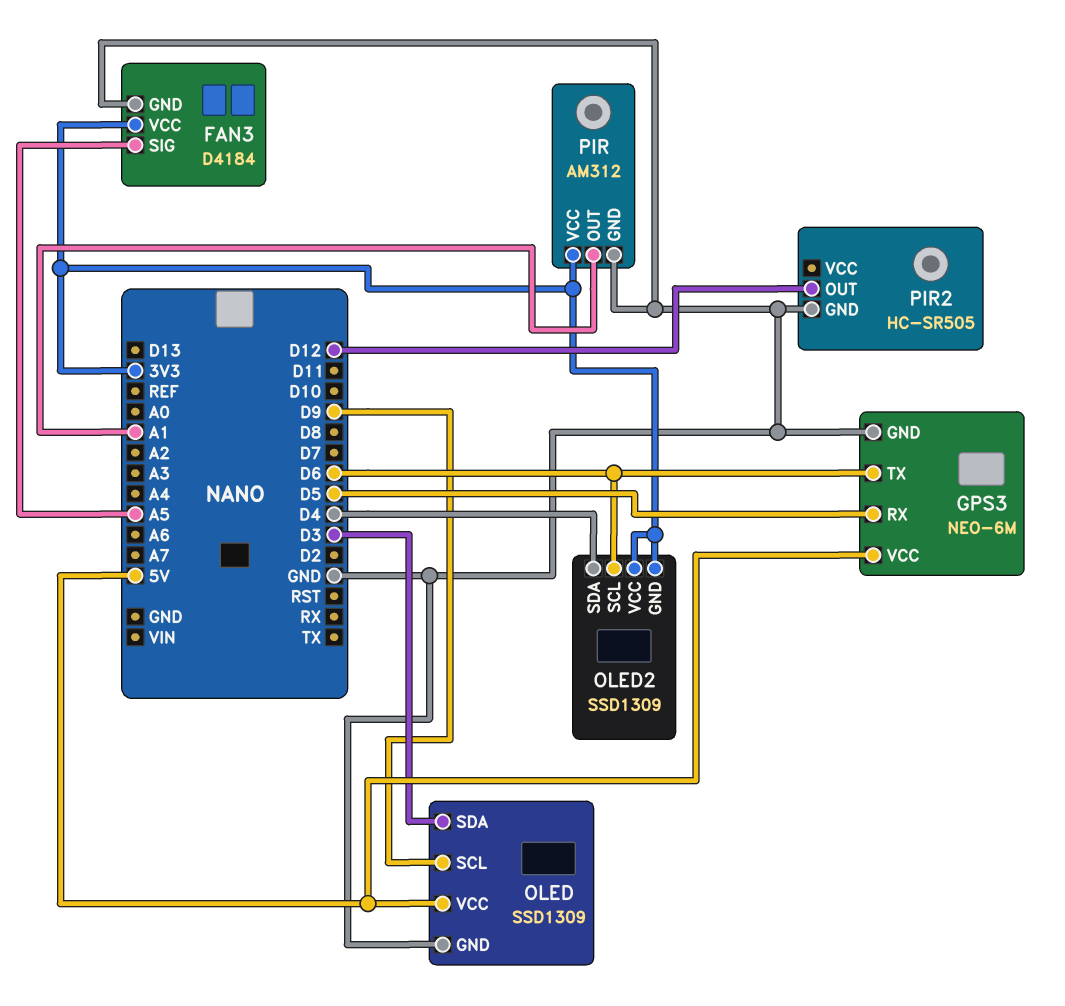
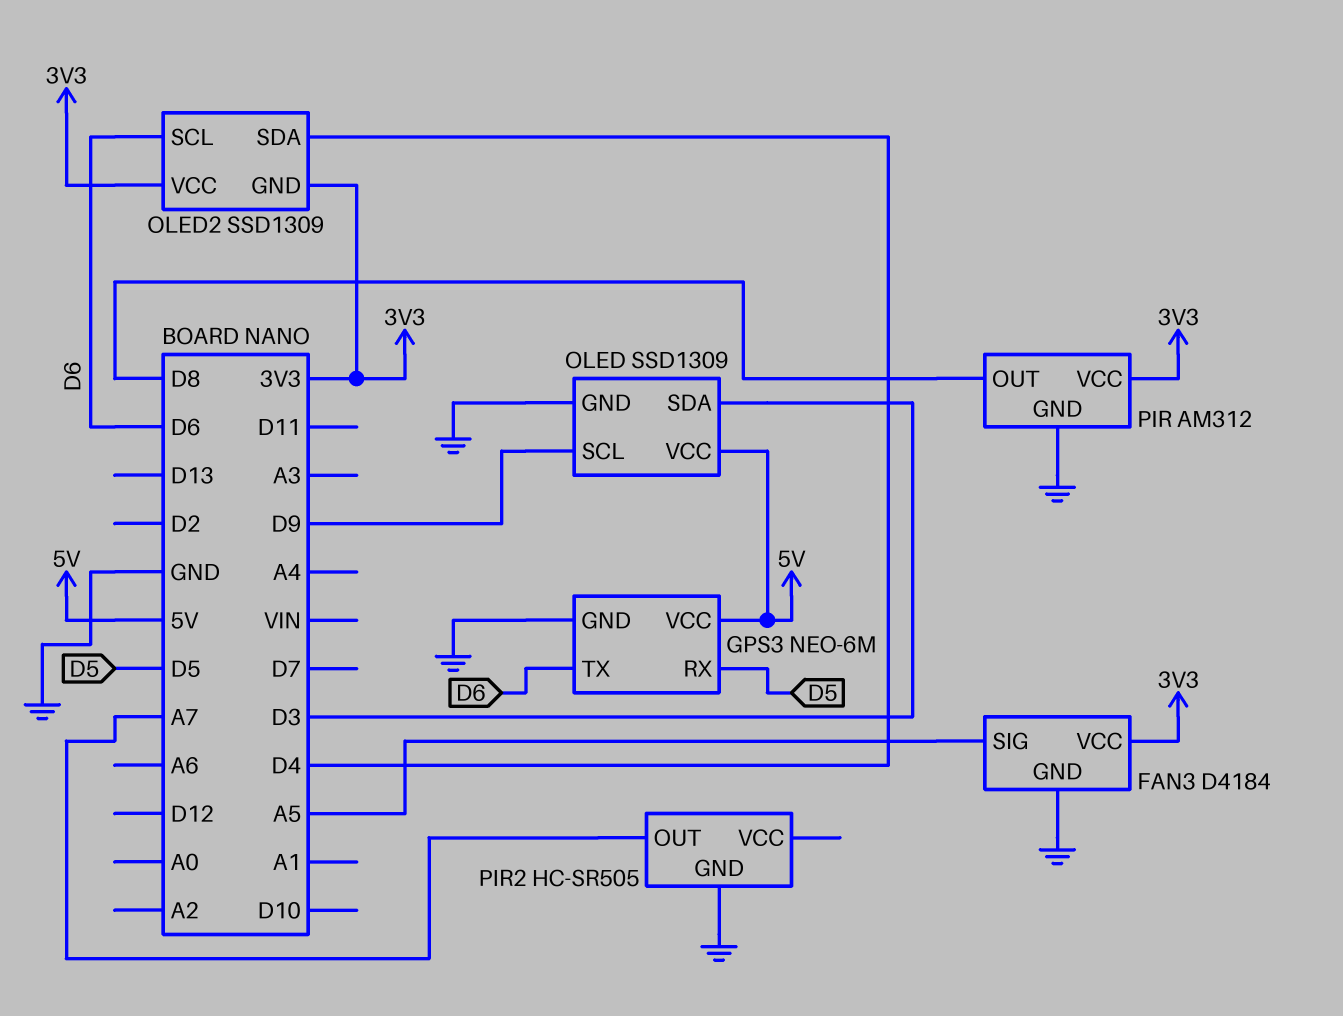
PIR pin OUT: A1 -> D8
PIR2 pin OUT: D12 -> A7

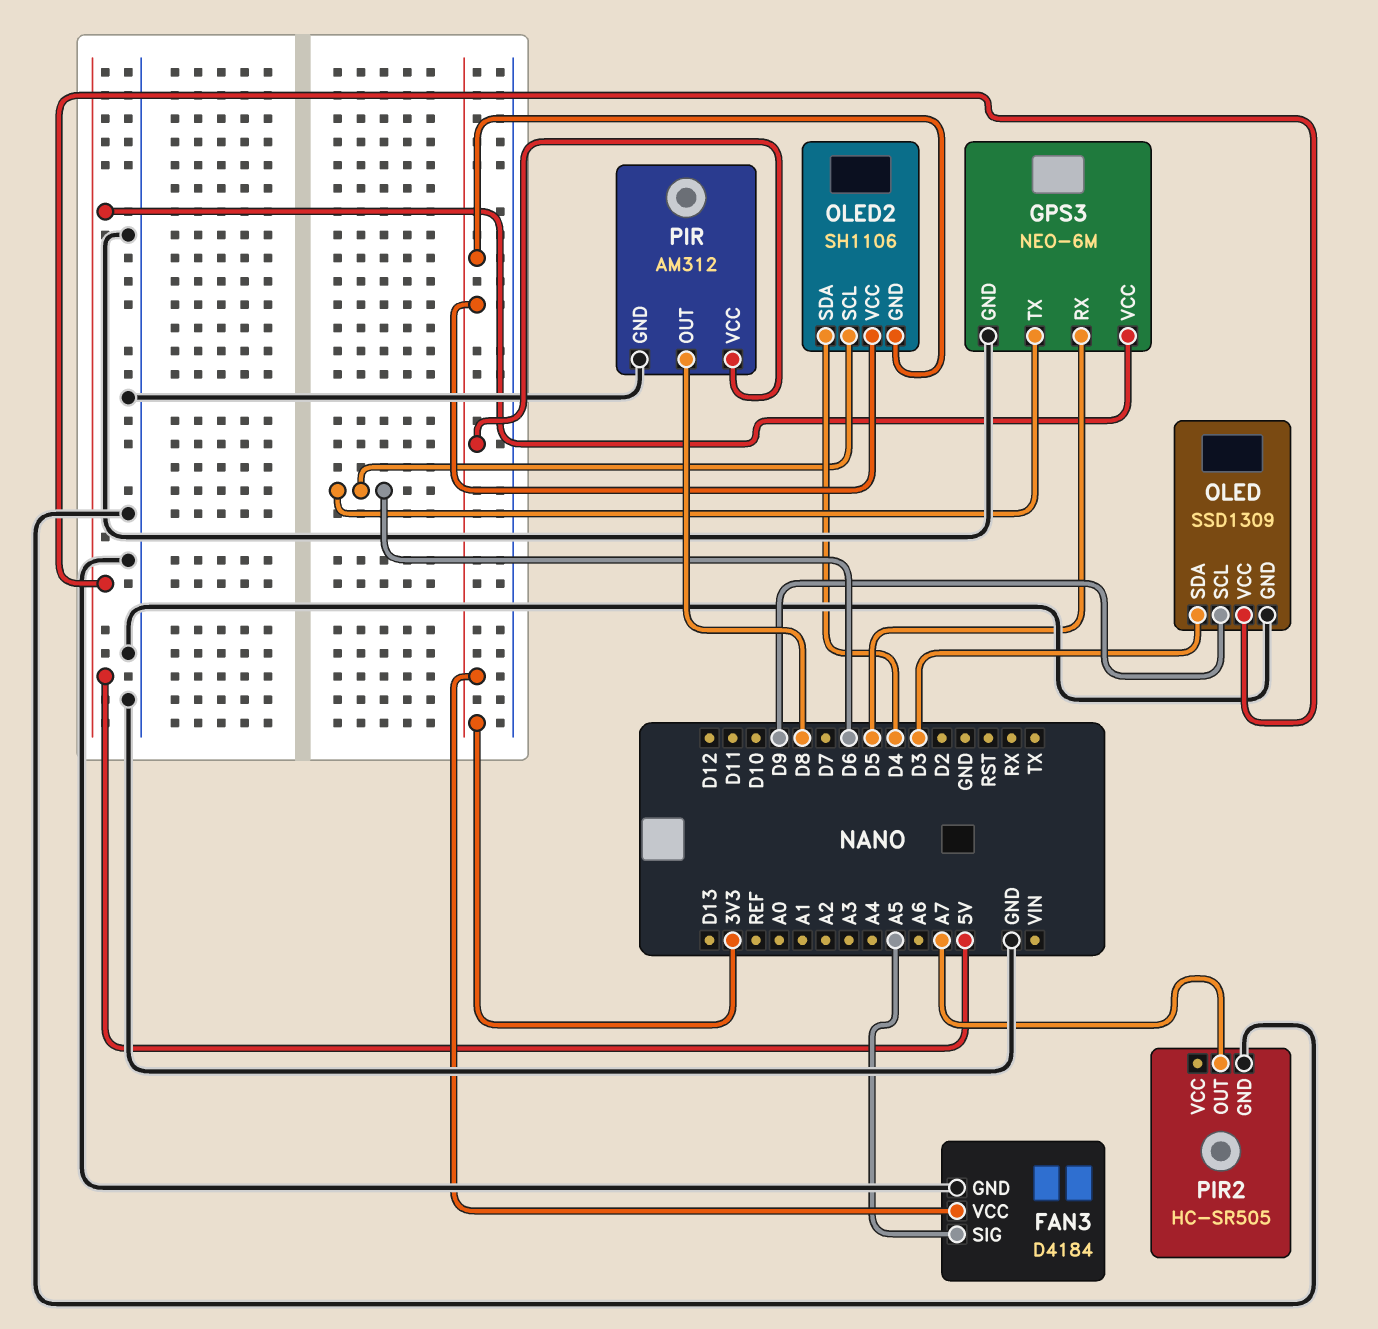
OLED2: SSD1309 -> SH1106

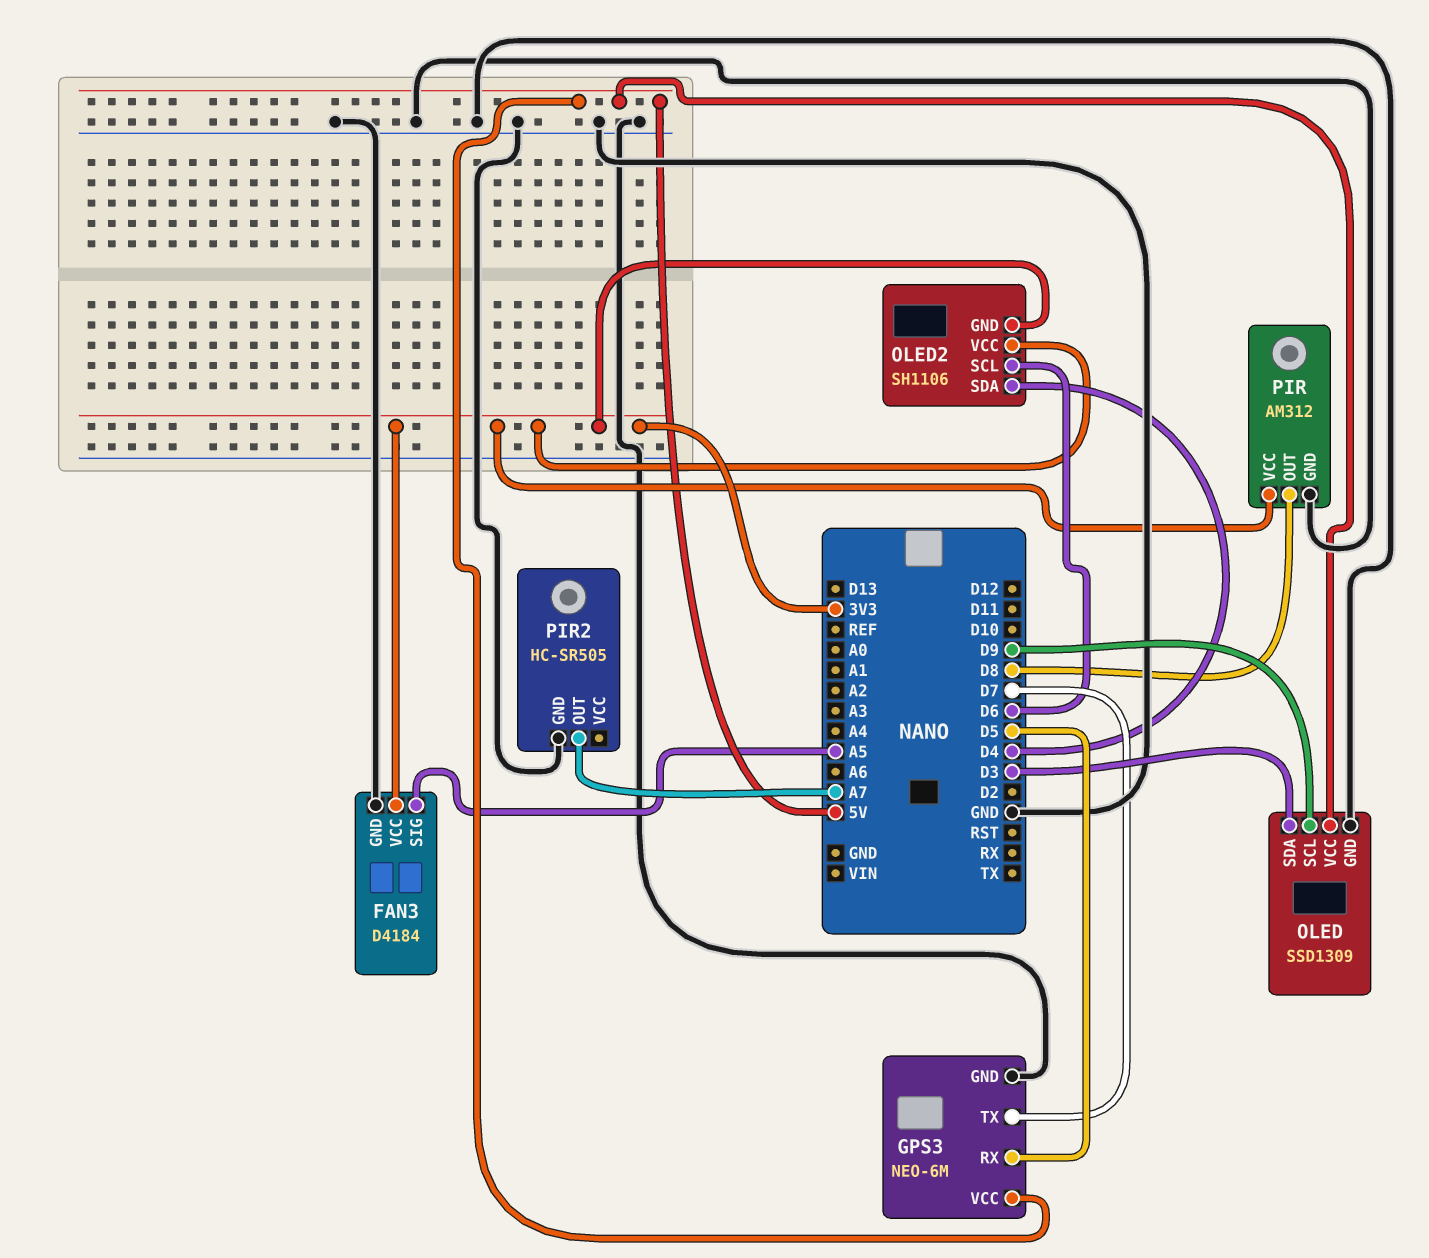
GPS3 pin TX: D6 -> D7

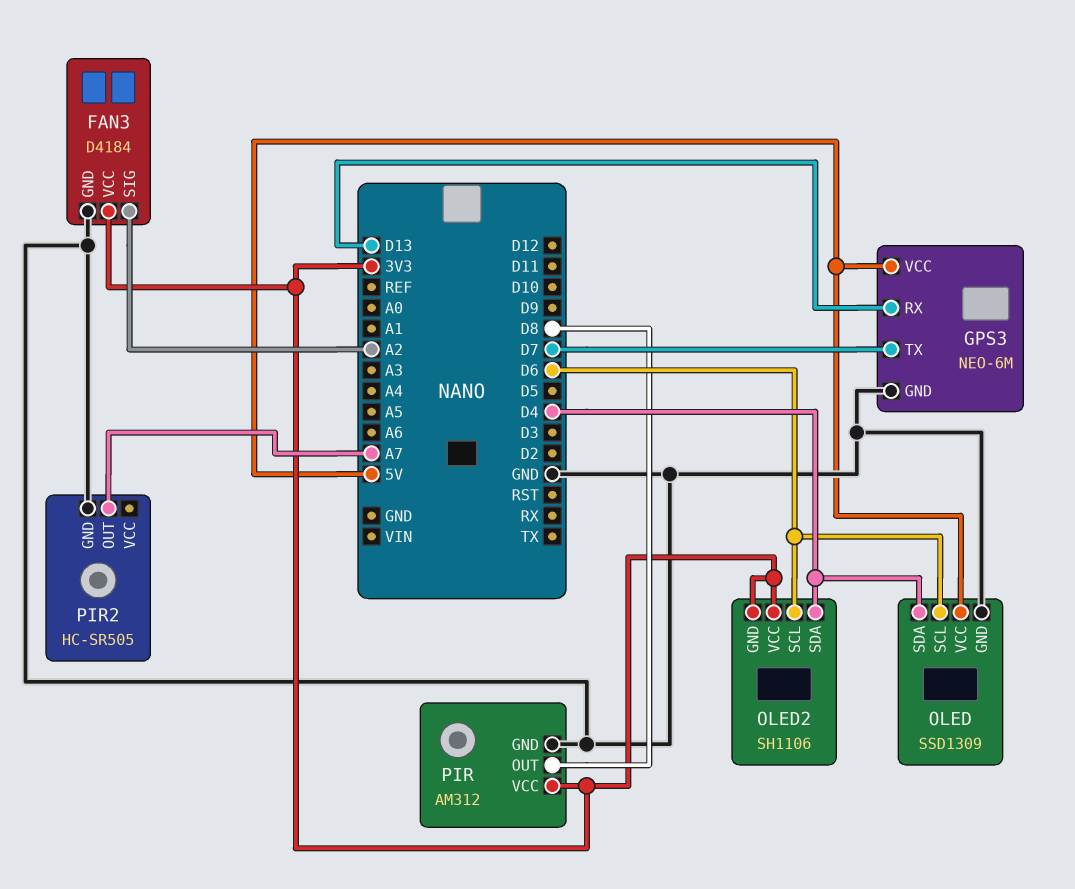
FAN3 pin SIG: A5 -> A2
GPS3 pin RX: D5 -> D13
OLED pin SCL: D9 -> D6
OLED pin SDA: D3 -> D4

